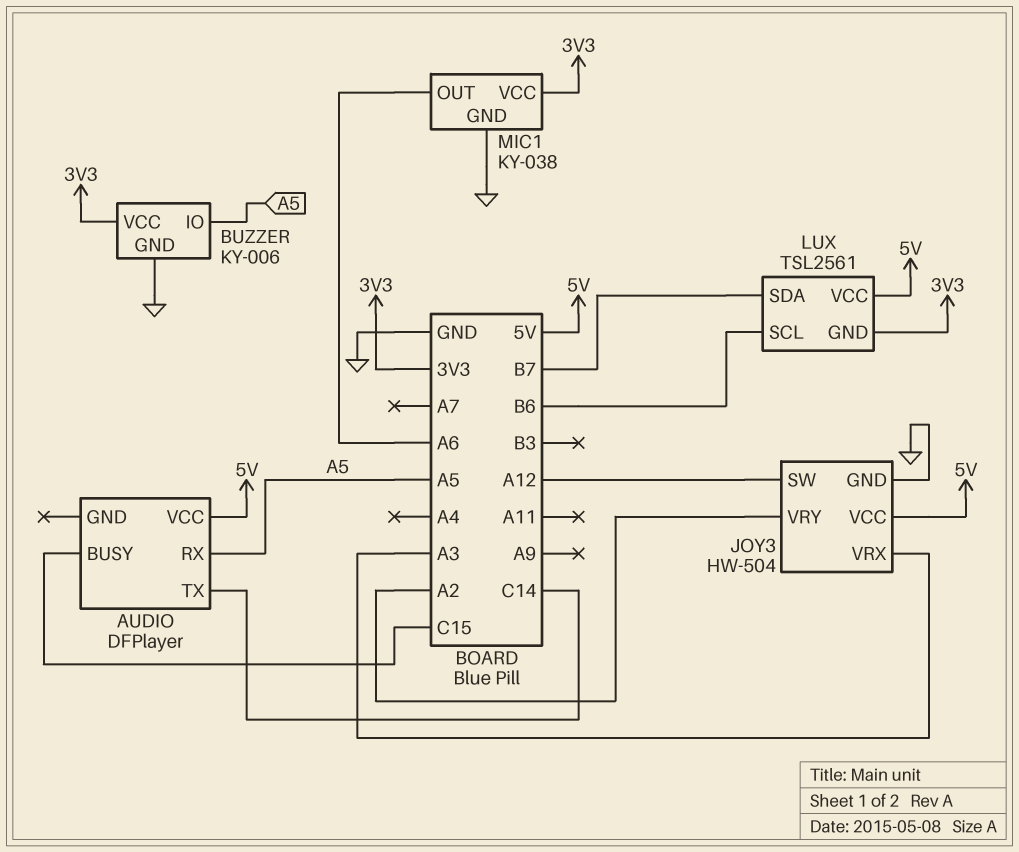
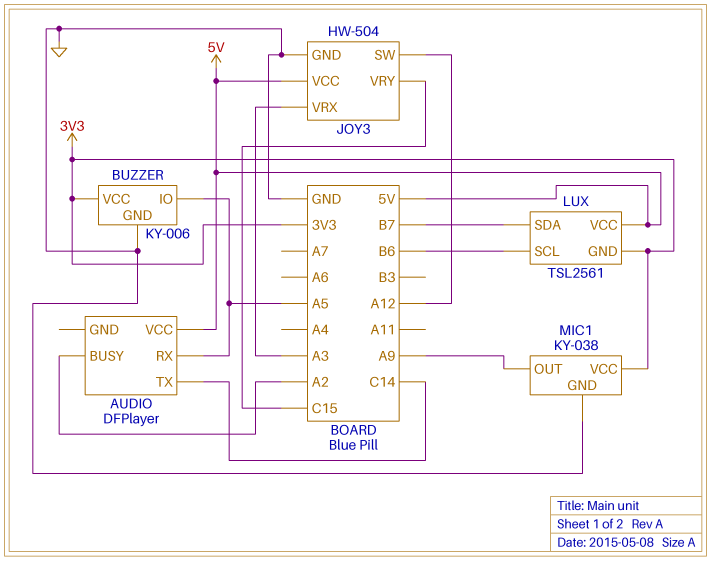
AUDIO pin BUSY: C15 -> A2
JOY3 pin VRY: A2 -> C15
MIC1 pin OUT: A6 -> A9

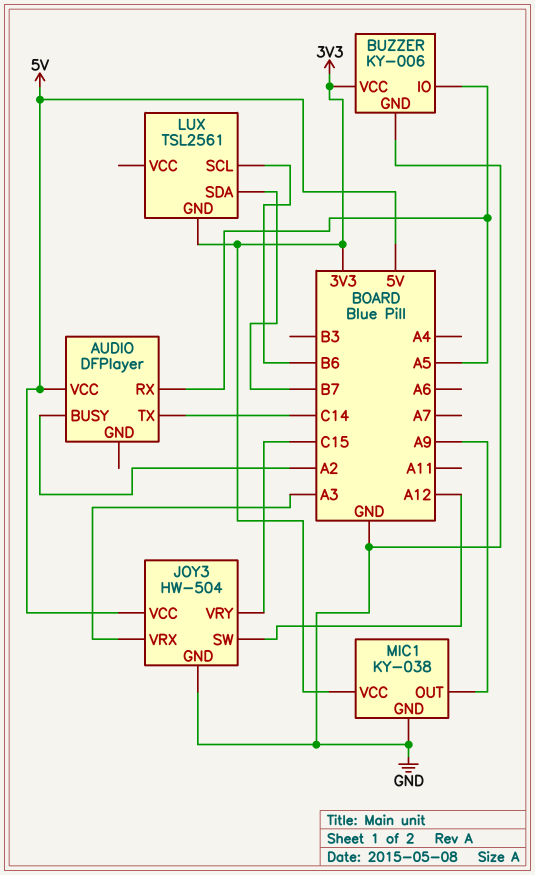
LUX pin VCC: 5V -> none

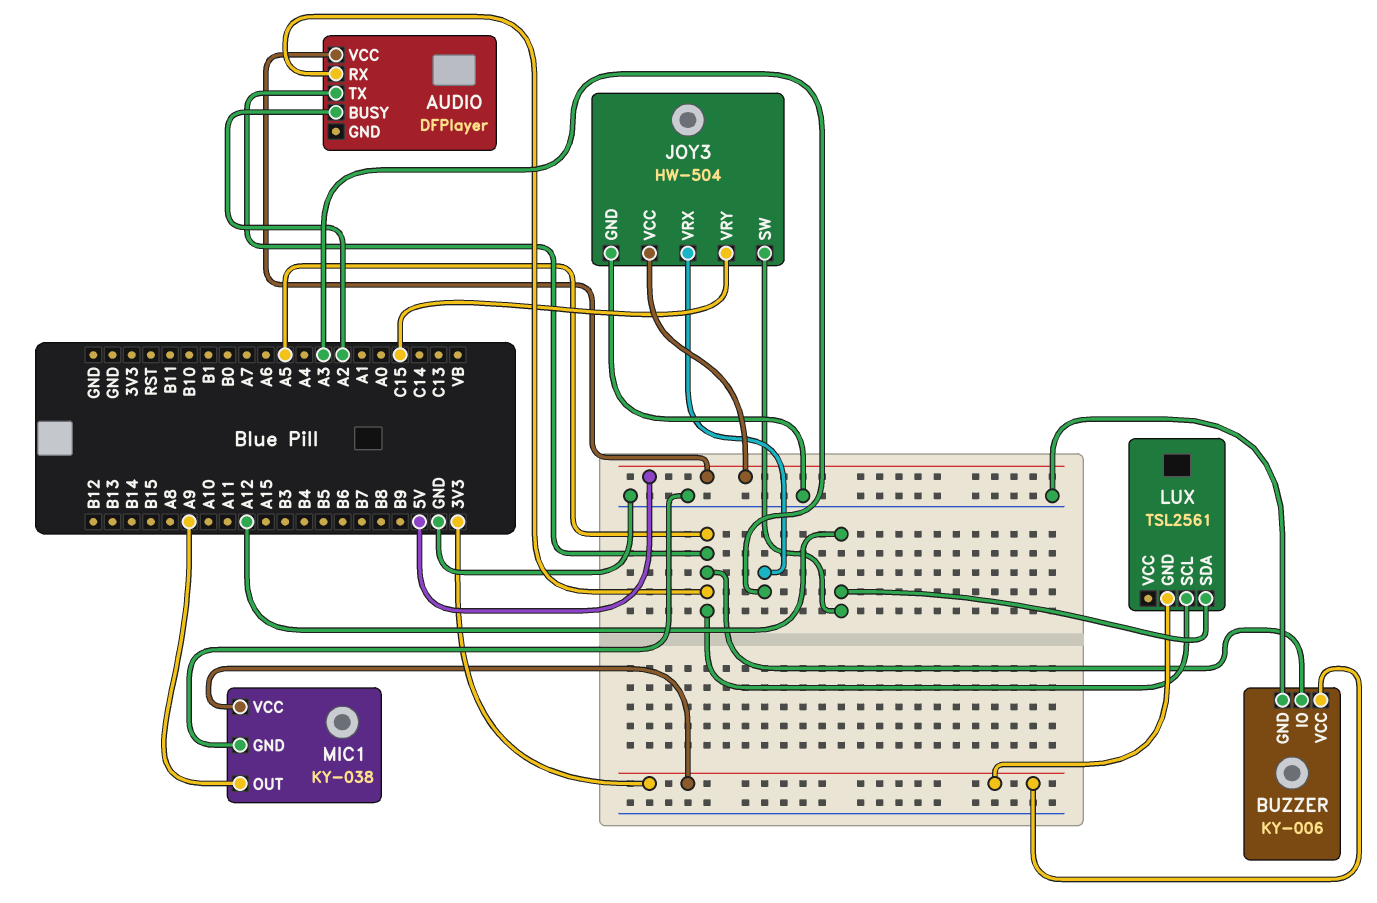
AUDIO pin TX: C14 -> A5
LUX pin SCL: B6 -> A5
LUX pin SDA: B7 -> A12

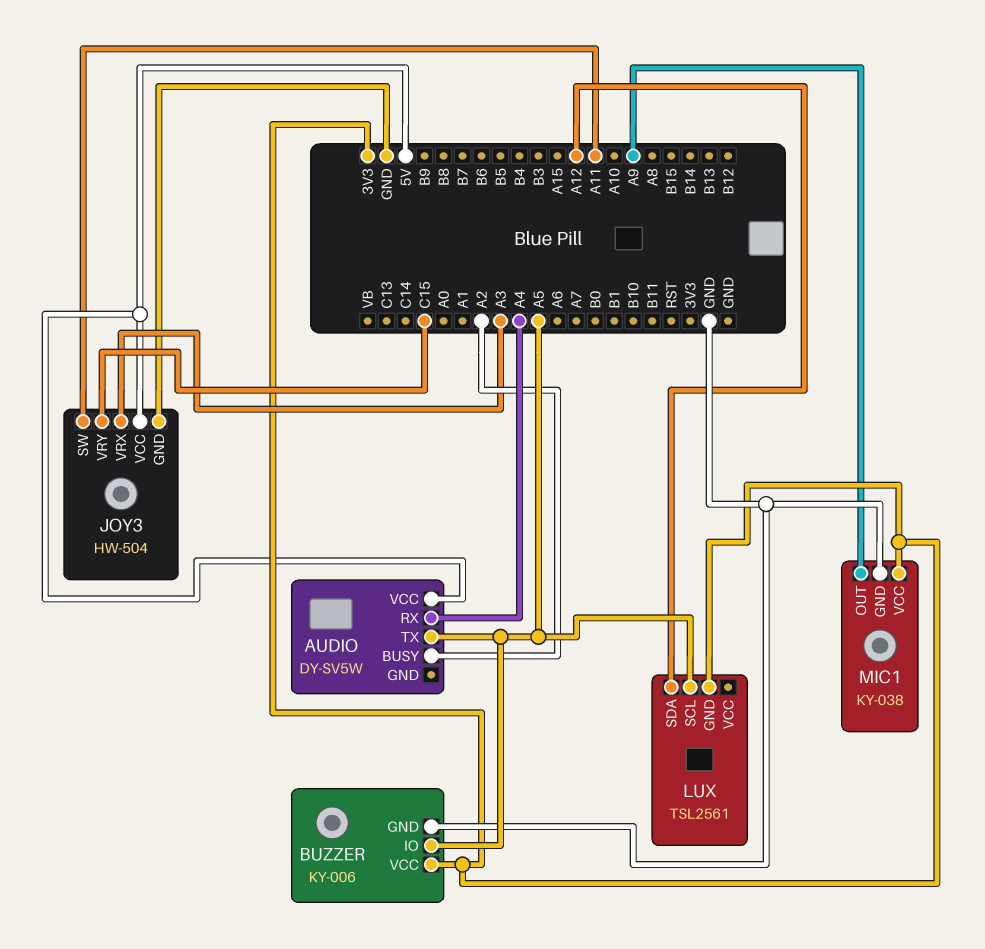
AUDIO: DFPlayer -> DY-SV5W
AUDIO pin RX: A5 -> A4
JOY3 pin SW: A12 -> A11

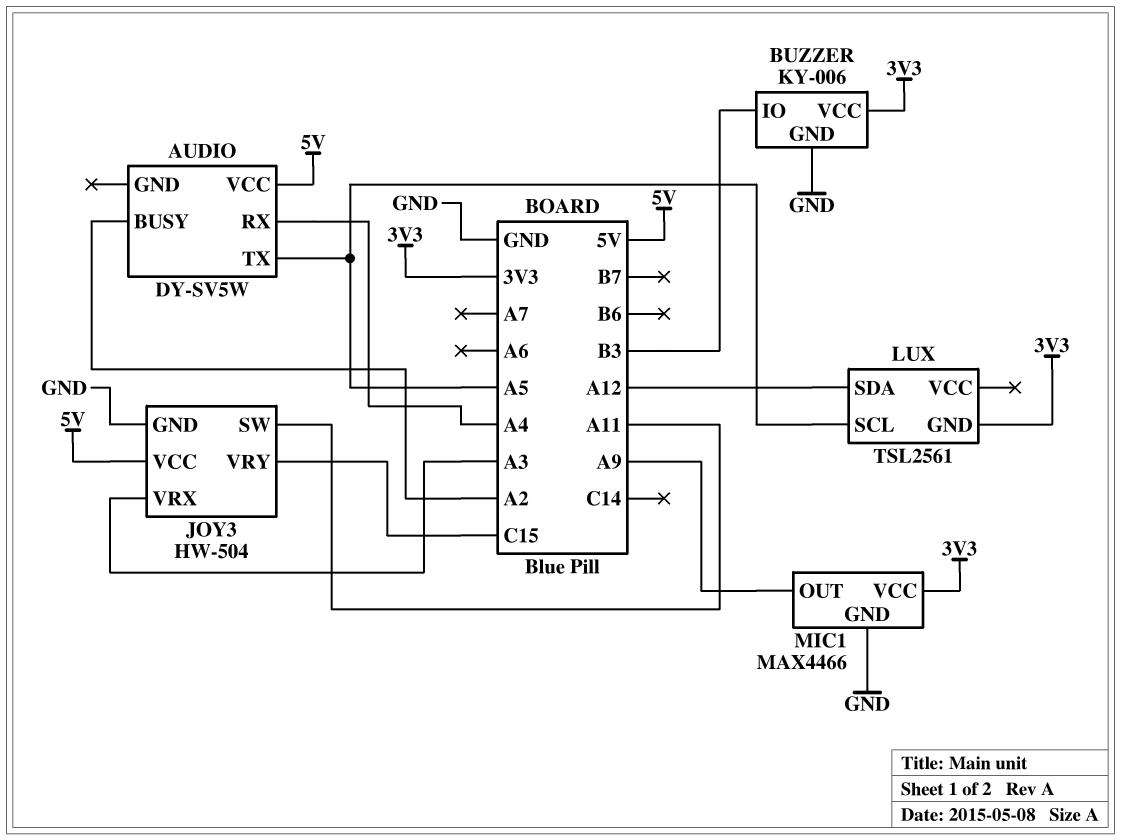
BUZZER pin IO: A5 -> B3
MIC1: KY-038 -> MAX4466

